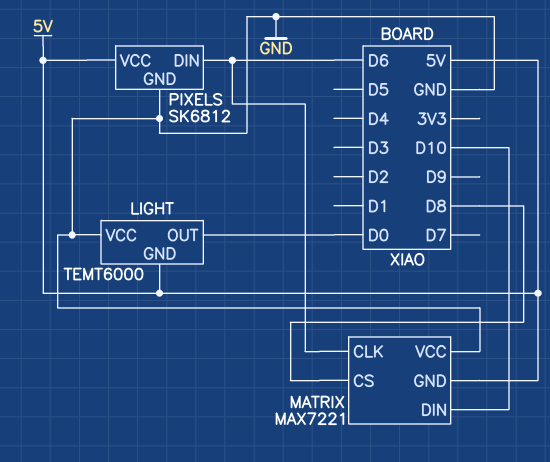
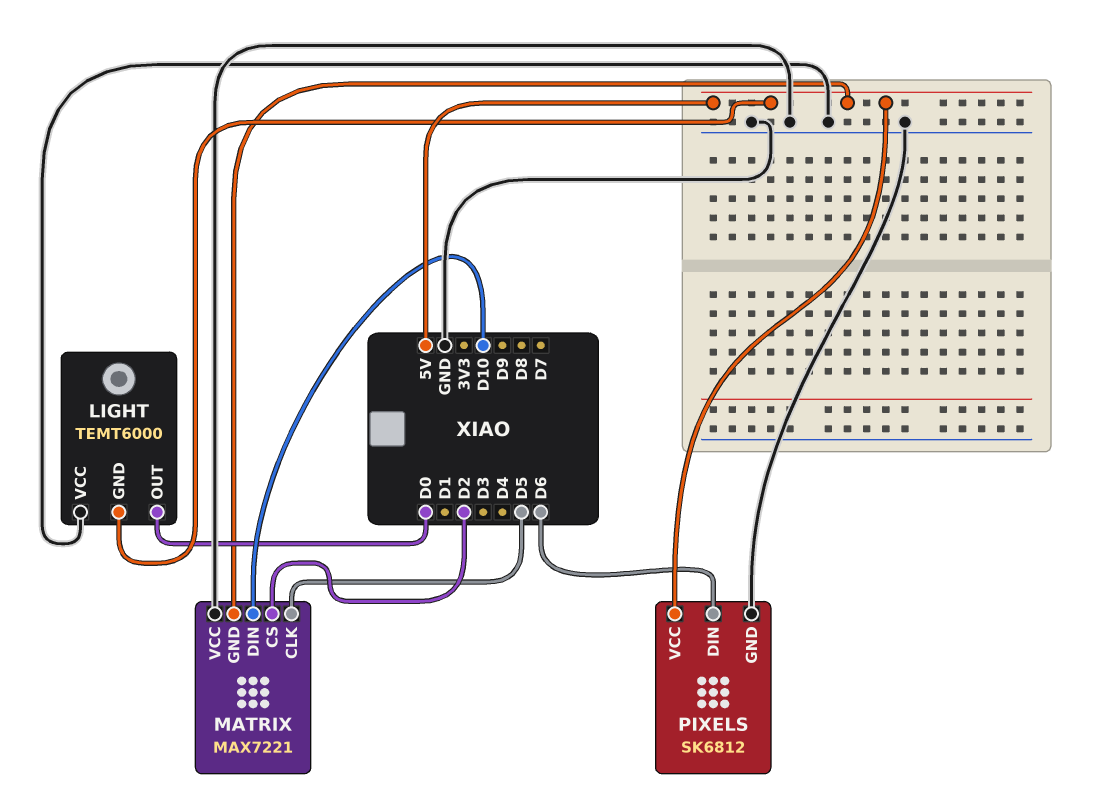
MATRIX pin CLK: D6 -> D5
MATRIX pin CS: D8 -> D2

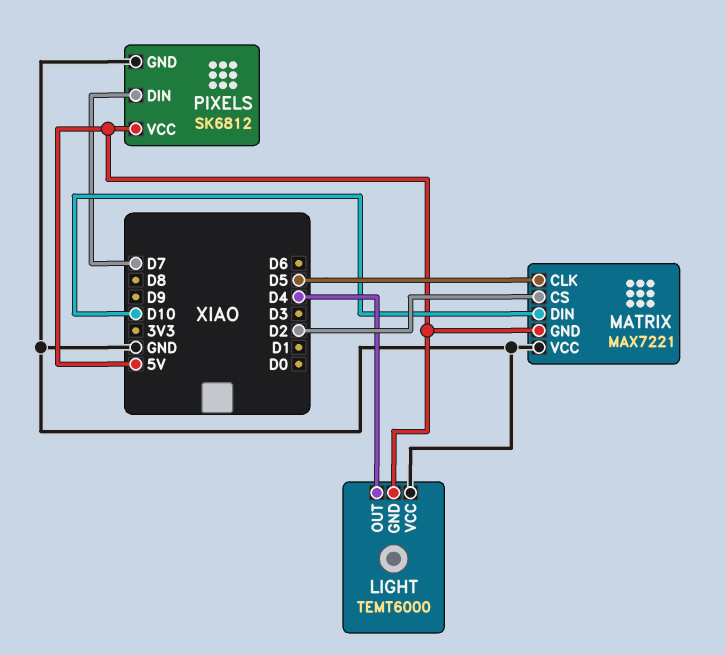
LIGHT pin OUT: D0 -> D4
PIXELS pin DIN: D6 -> D7

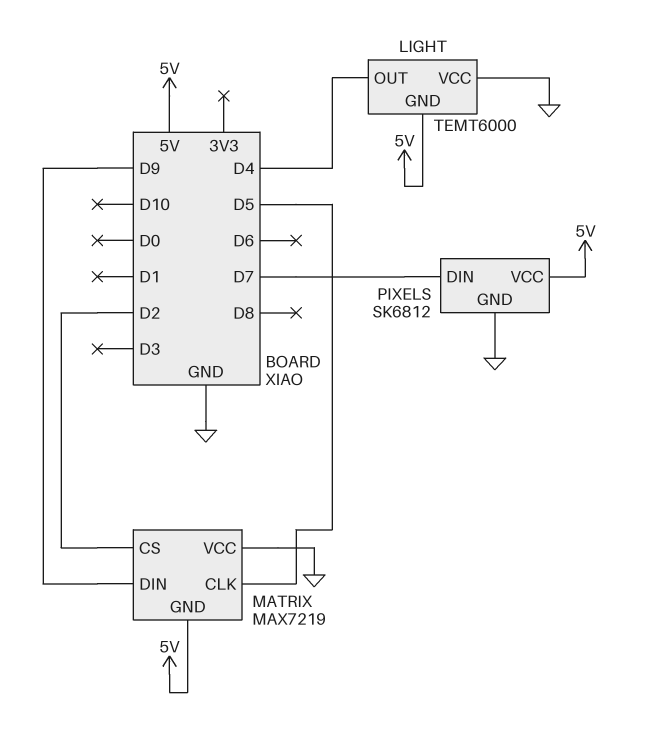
MATRIX: MAX7221 -> MAX7219
MATRIX pin DIN: D10 -> D9

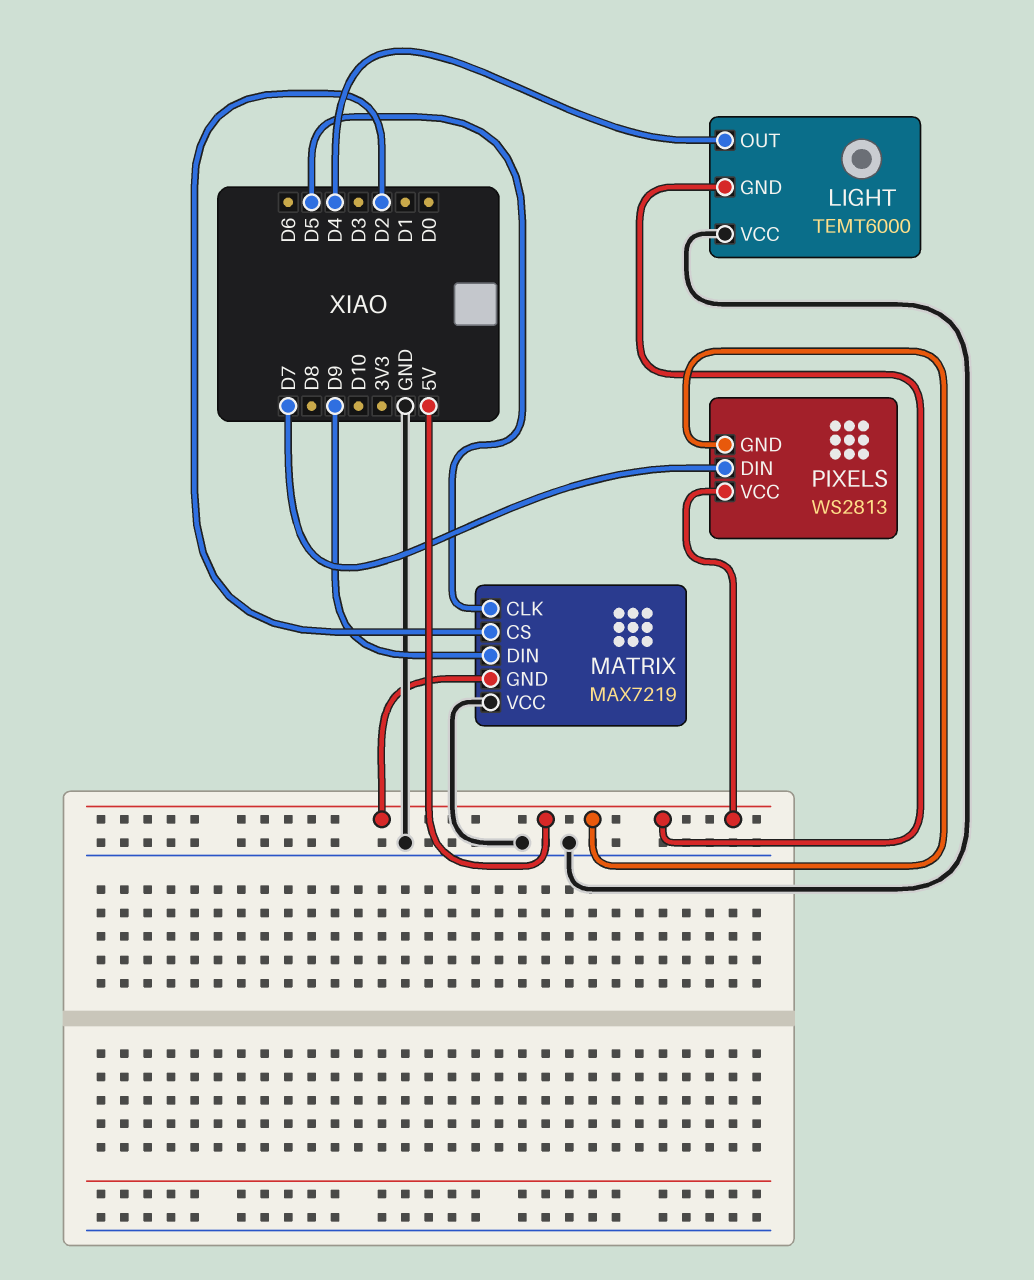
PIXELS: SK6812 -> WS2813
PIXELS pin GND: GND -> 5V

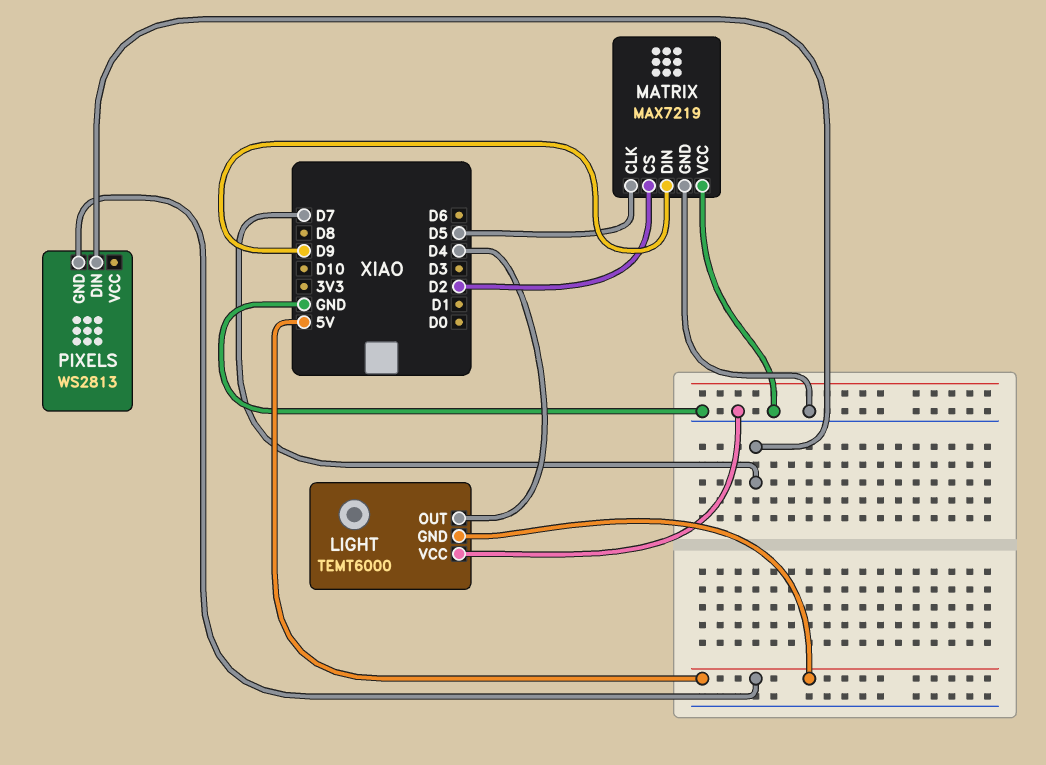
MATRIX pin GND: 5V -> GND
PIXELS pin VCC: 5V -> none

